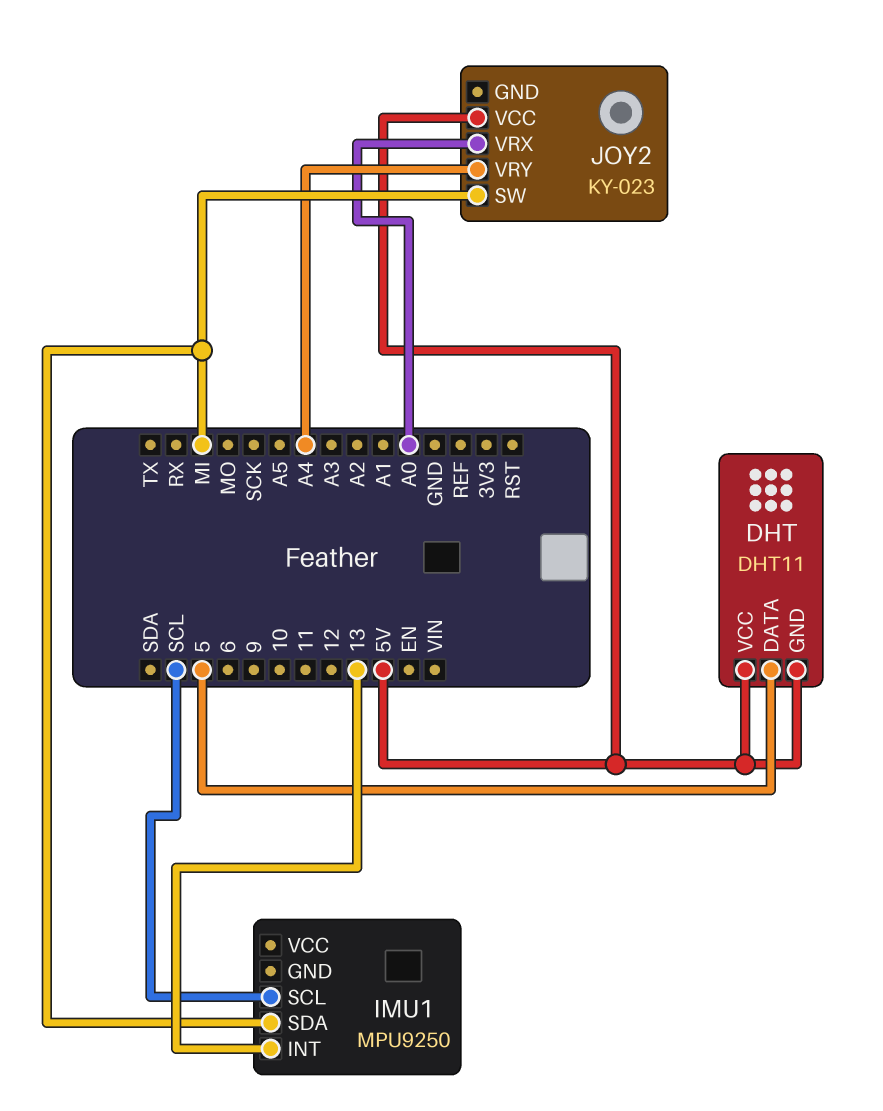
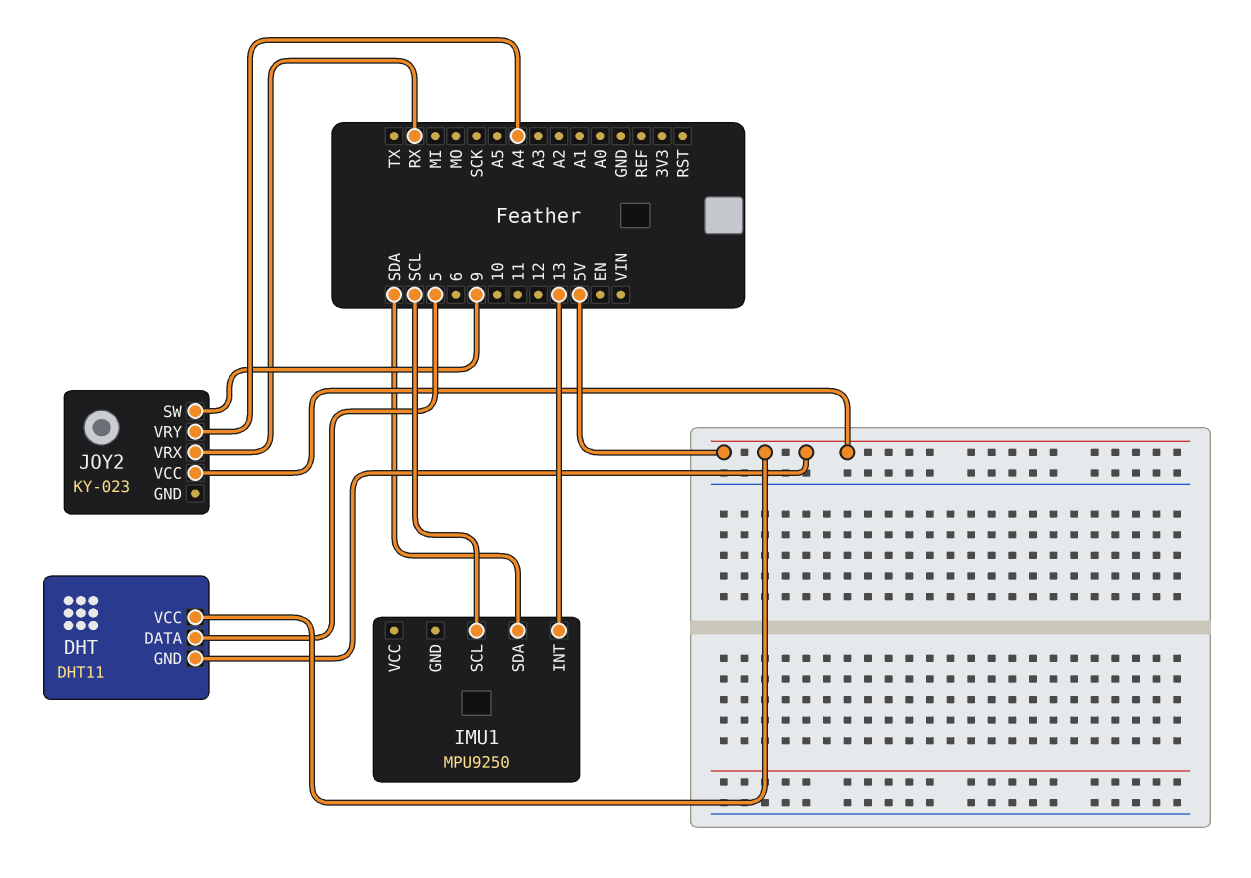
IMU1 pin SDA: MI -> SDA
JOY2 pin SW: MI -> 9
JOY2 pin VRX: A0 -> RX

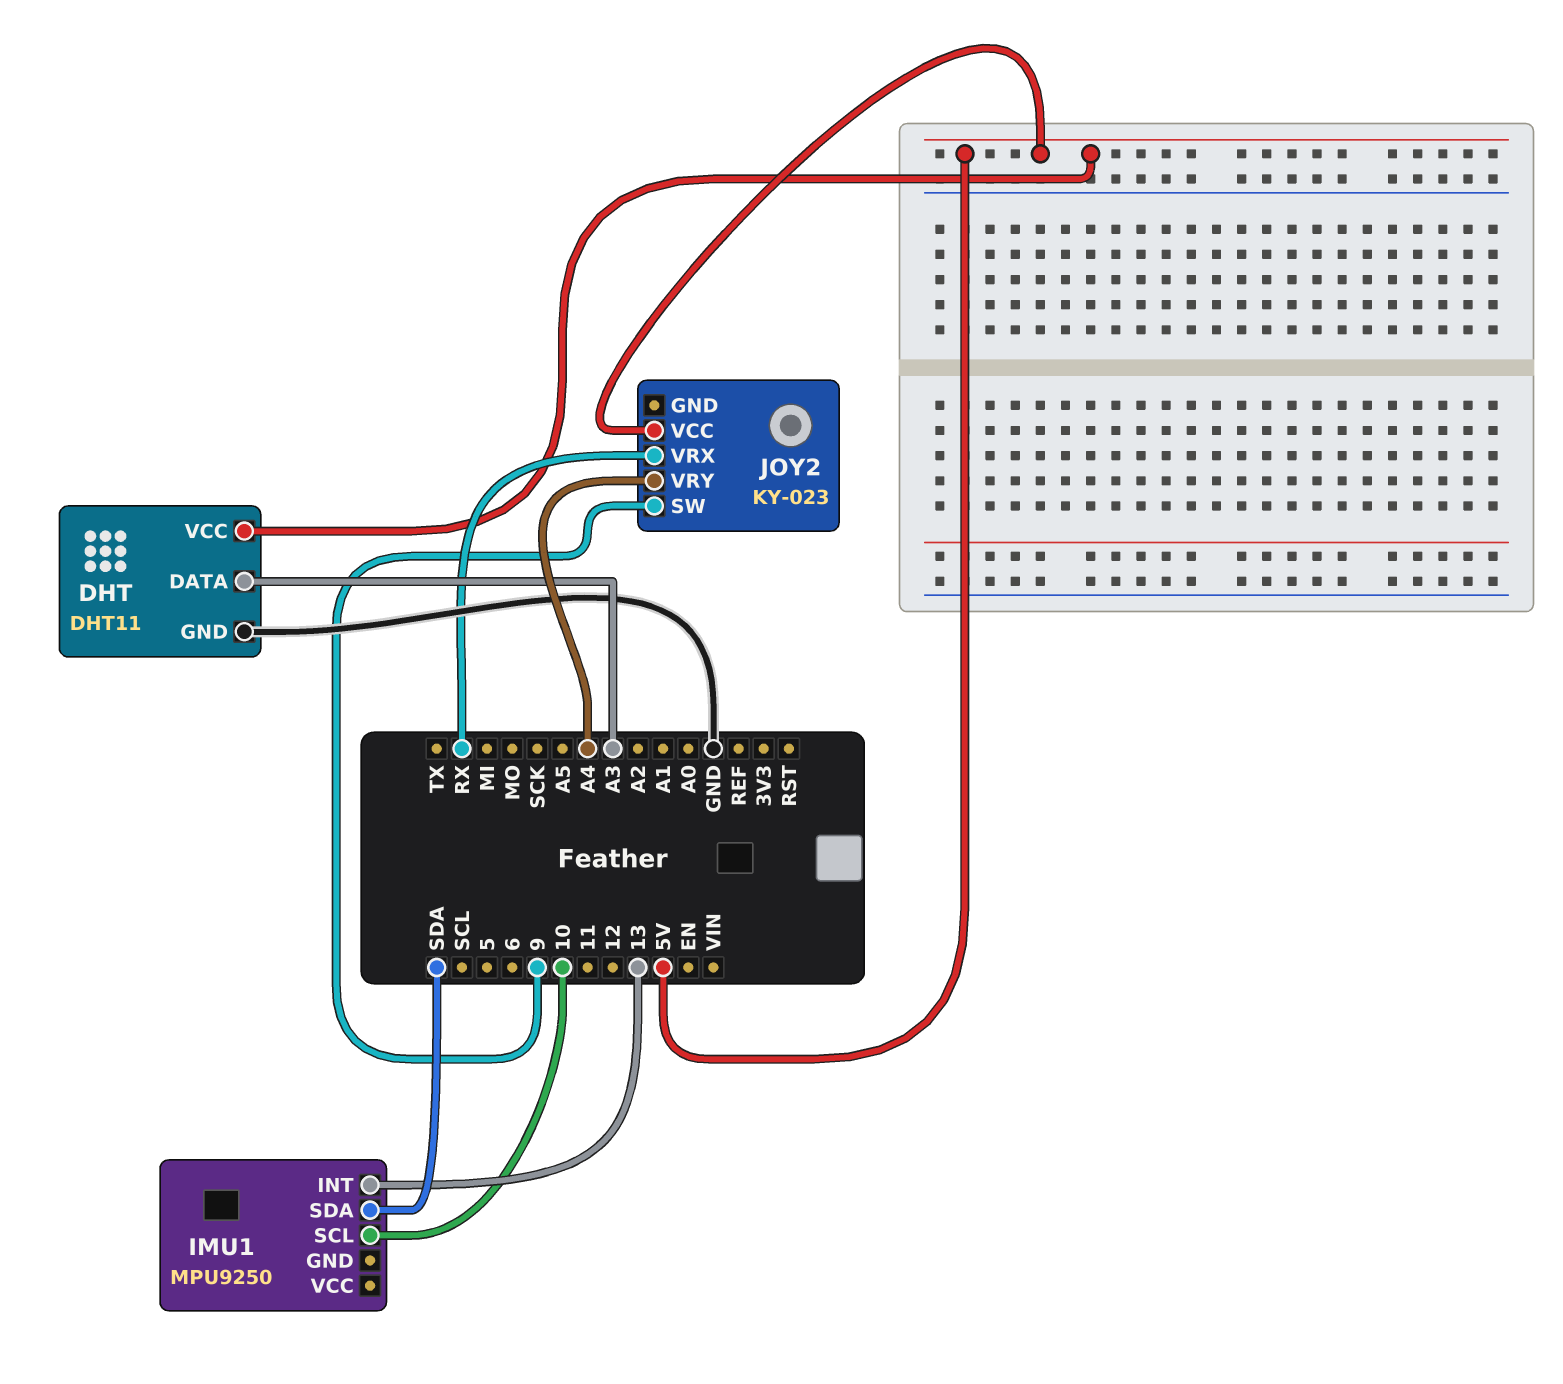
DHT pin DATA: 5 -> A3
DHT pin GND: 5V -> GND
IMU1 pin SCL: SCL -> 10

